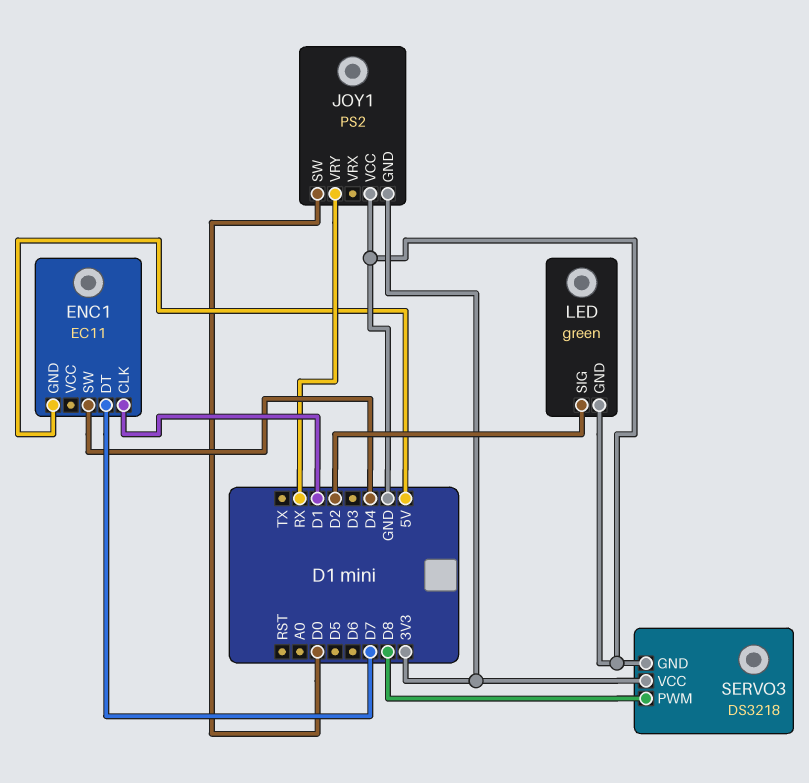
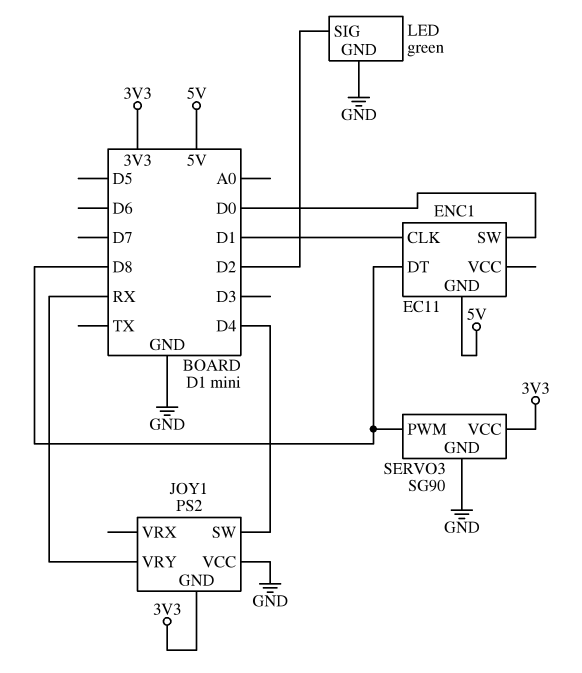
ENC1 pin DT: D7 -> D8
ENC1 pin SW: D4 -> D0
JOY1 pin SW: D0 -> D4
SERVO3: DS3218 -> SG90

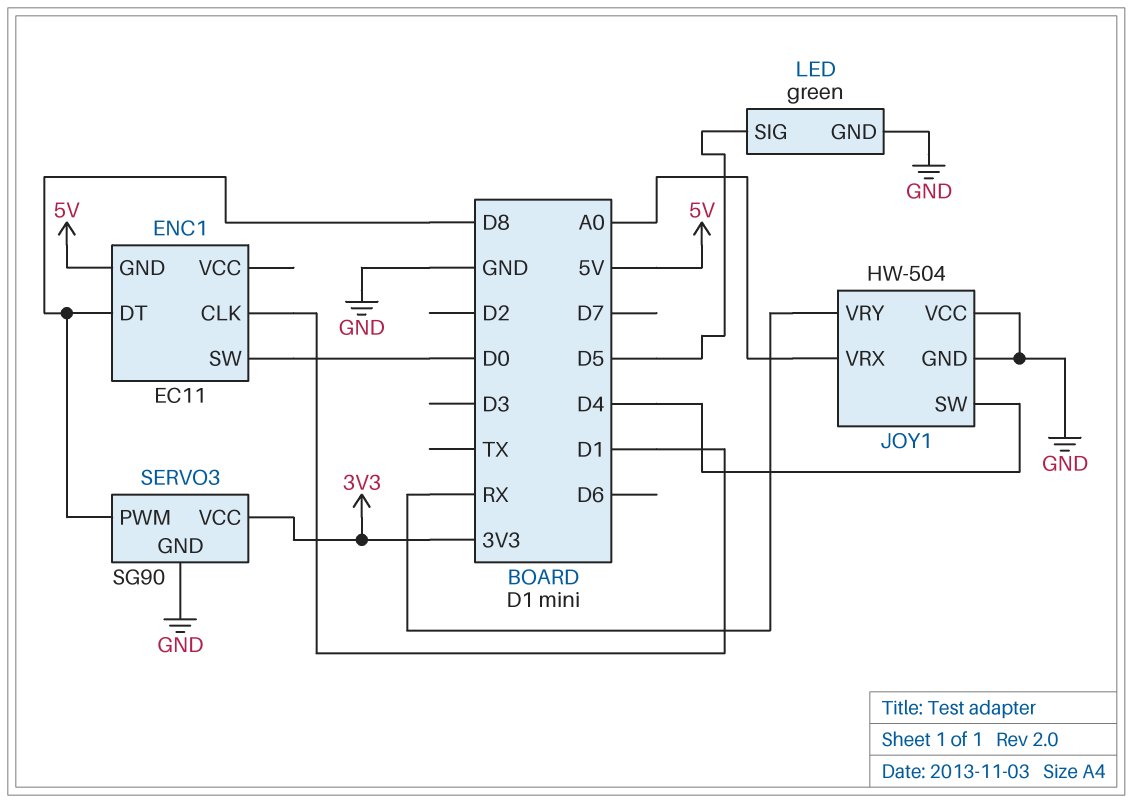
JOY1: PS2 -> HW-504
JOY1 pin GND: 3V3 -> GND
JOY1 pin VRX: none -> A0
LED pin SIG: D2 -> D5

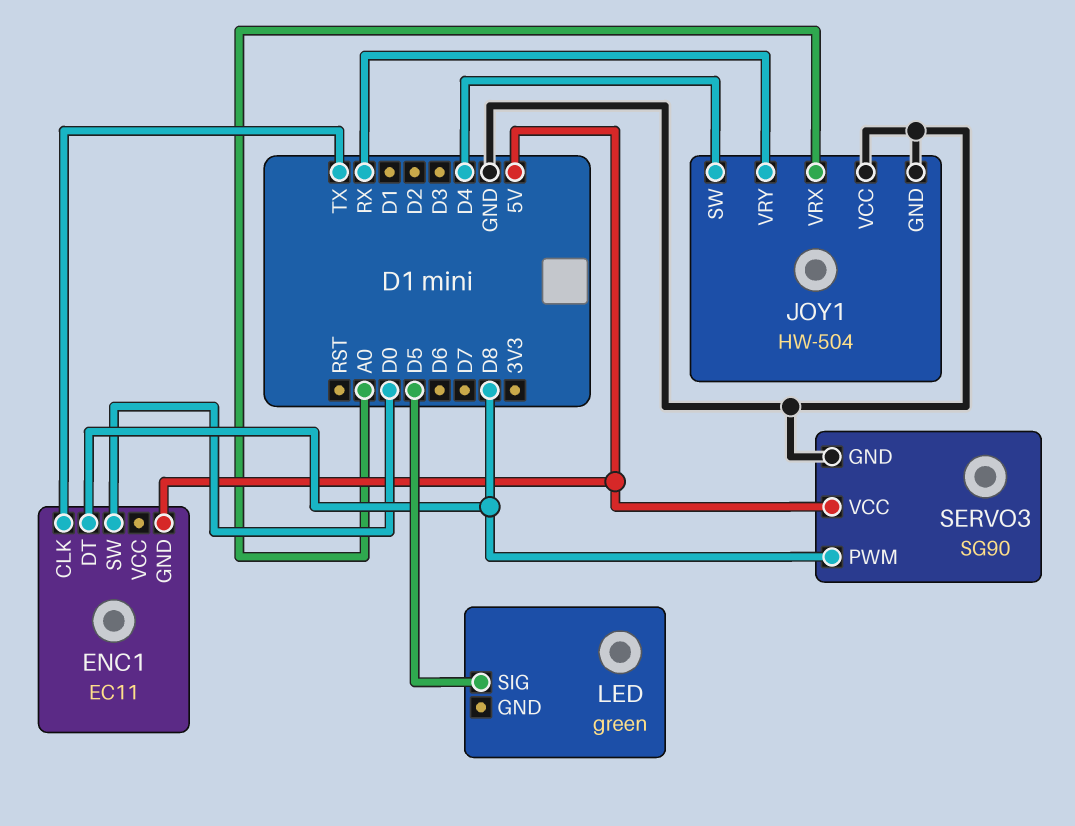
ENC1 pin CLK: D1 -> TX
LED pin GND: GND -> none
SERVO3 pin VCC: 3V3 -> 5V

